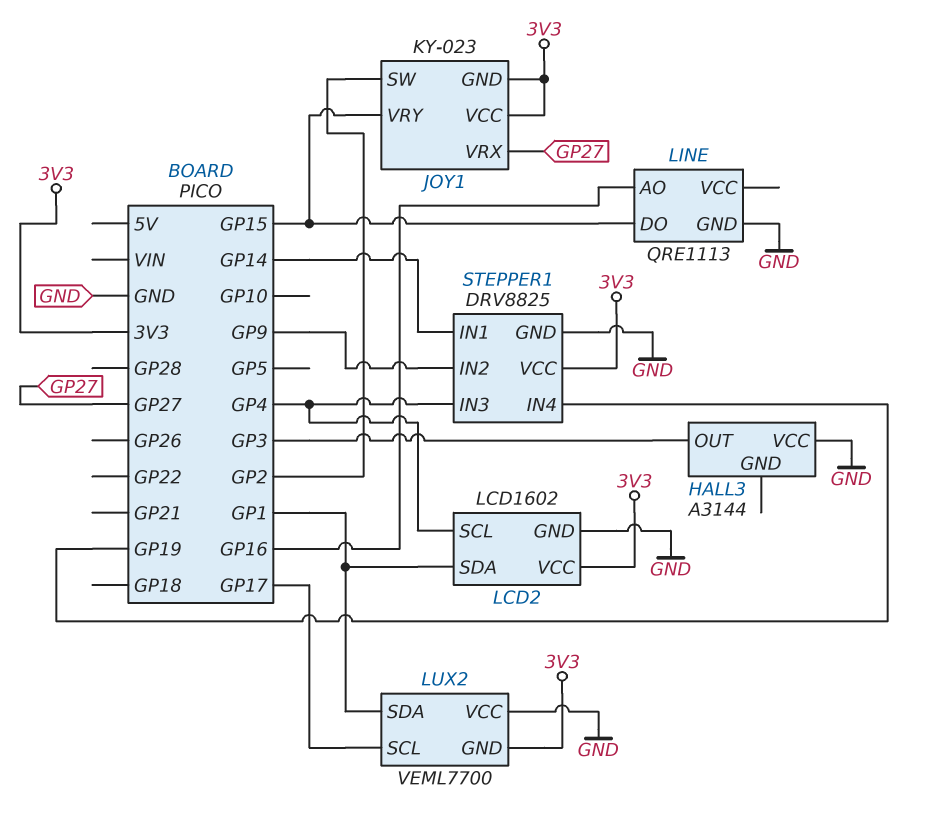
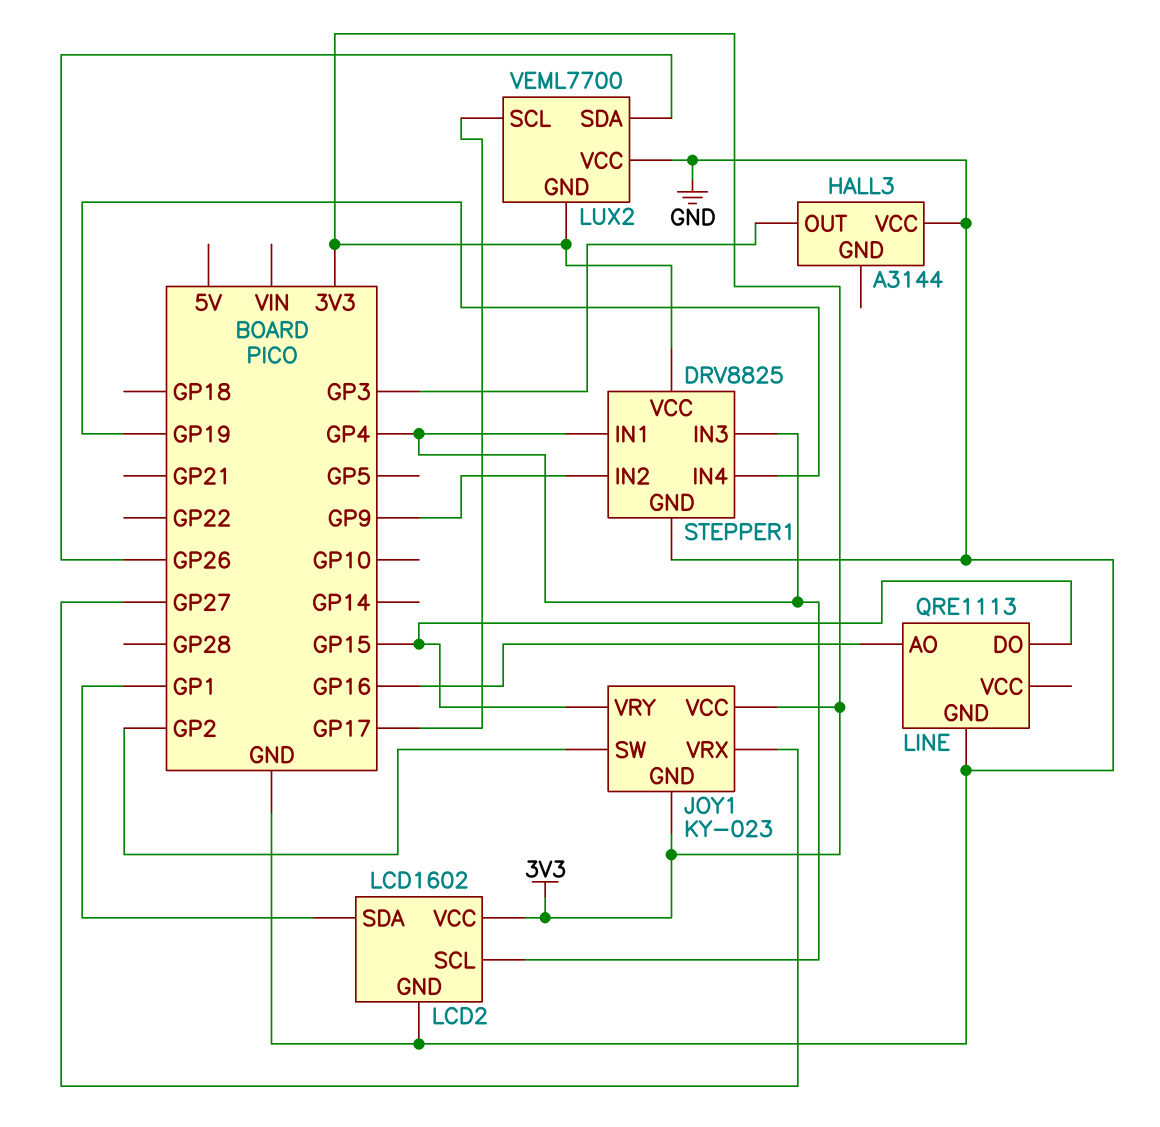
LUX2 pin SDA: GP1 -> GP26
STEPPER1 pin IN1: GP14 -> GP4

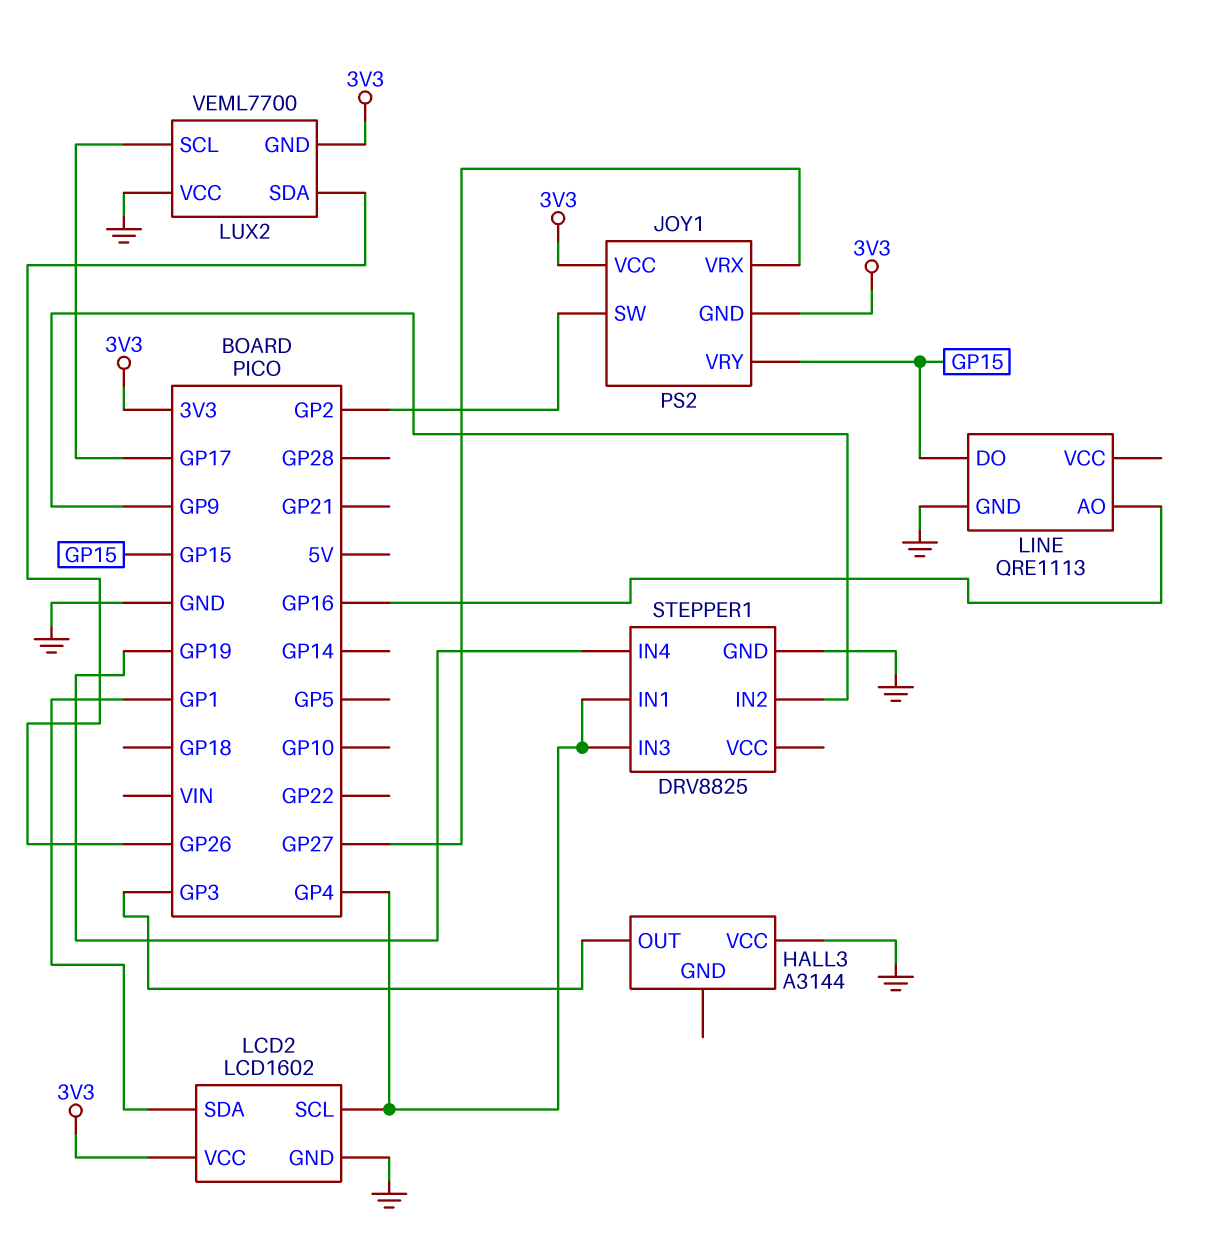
JOY1: KY-023 -> PS2
STEPPER1 pin VCC: 3V3 -> none

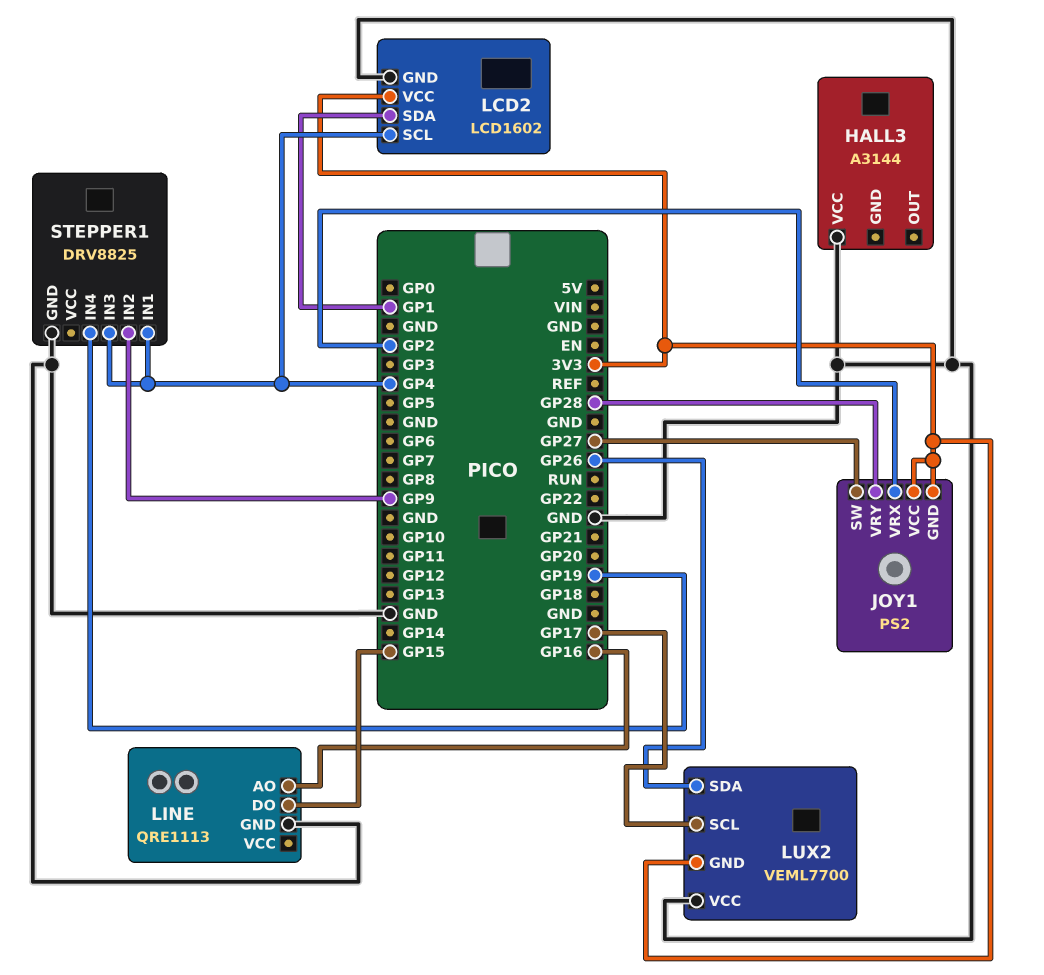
HALL3 pin OUT: GP3 -> none
JOY1 pin SW: GP2 -> GP27
JOY1 pin VRX: GP27 -> GP2
JOY1 pin VRY: GP15 -> GP28

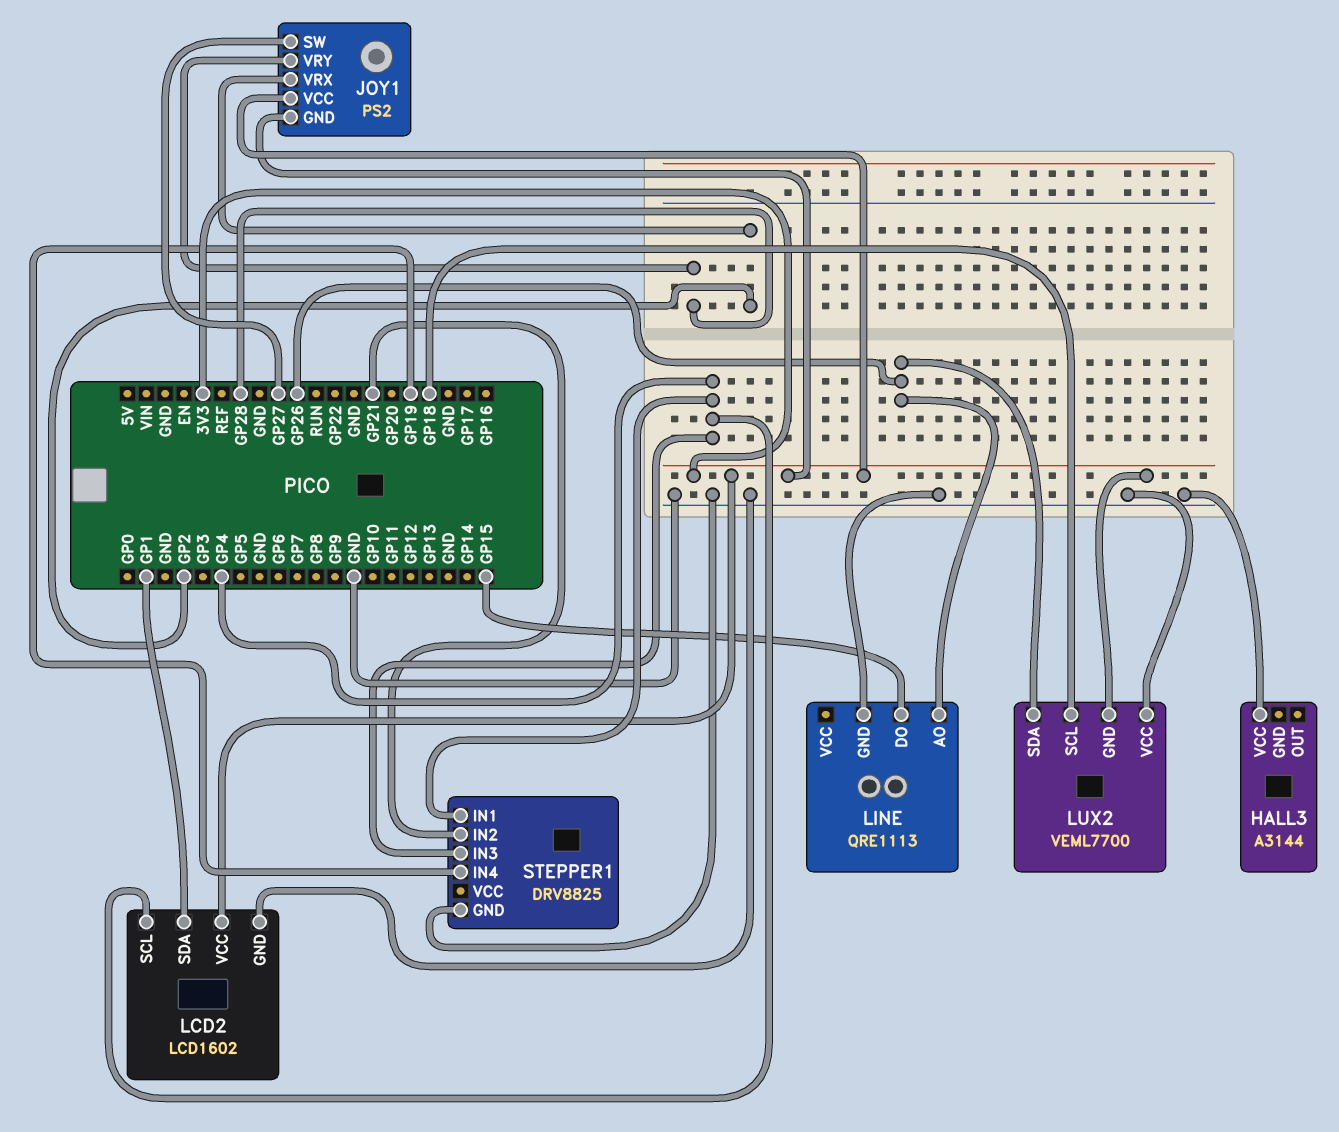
LINE pin AO: GP16 -> GP26
LUX2 pin SCL: GP17 -> GP18
STEPPER1 pin IN2: GP9 -> GP21

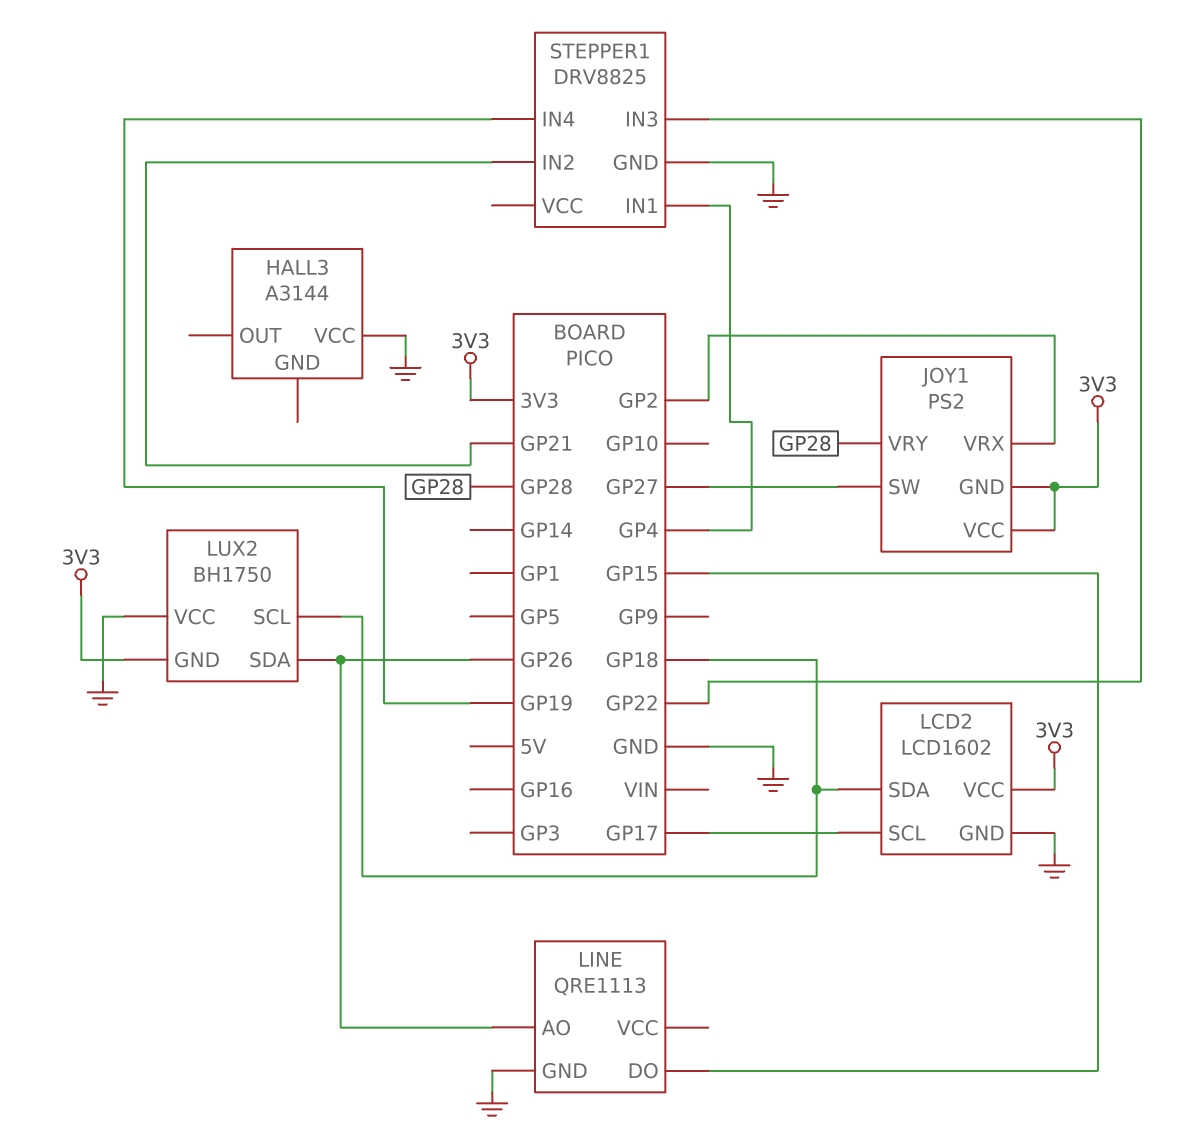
LCD2 pin SCL: GP4 -> GP17
LCD2 pin SDA: GP1 -> GP18
LUX2: VEML7700 -> BH1750
STEPPER1 pin IN3: GP4 -> GP22

